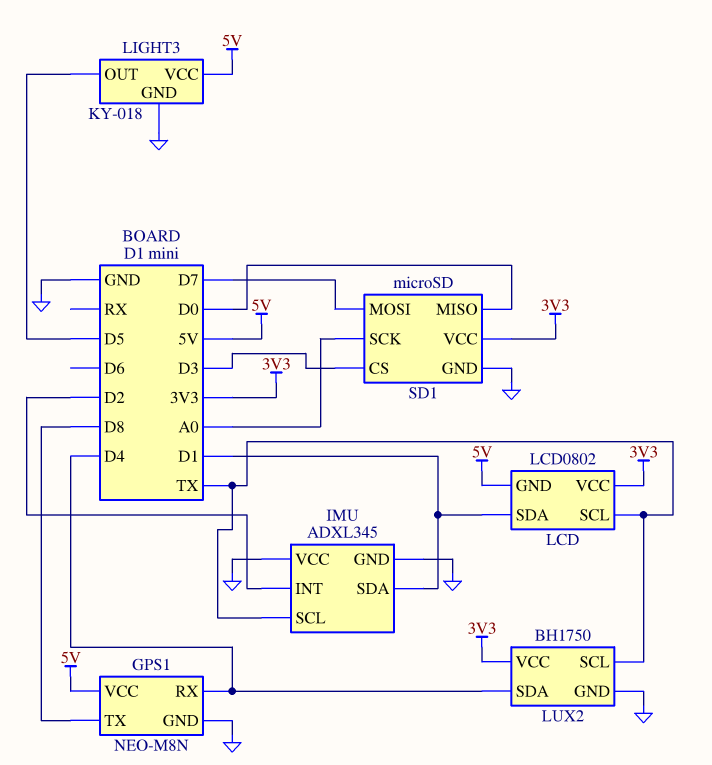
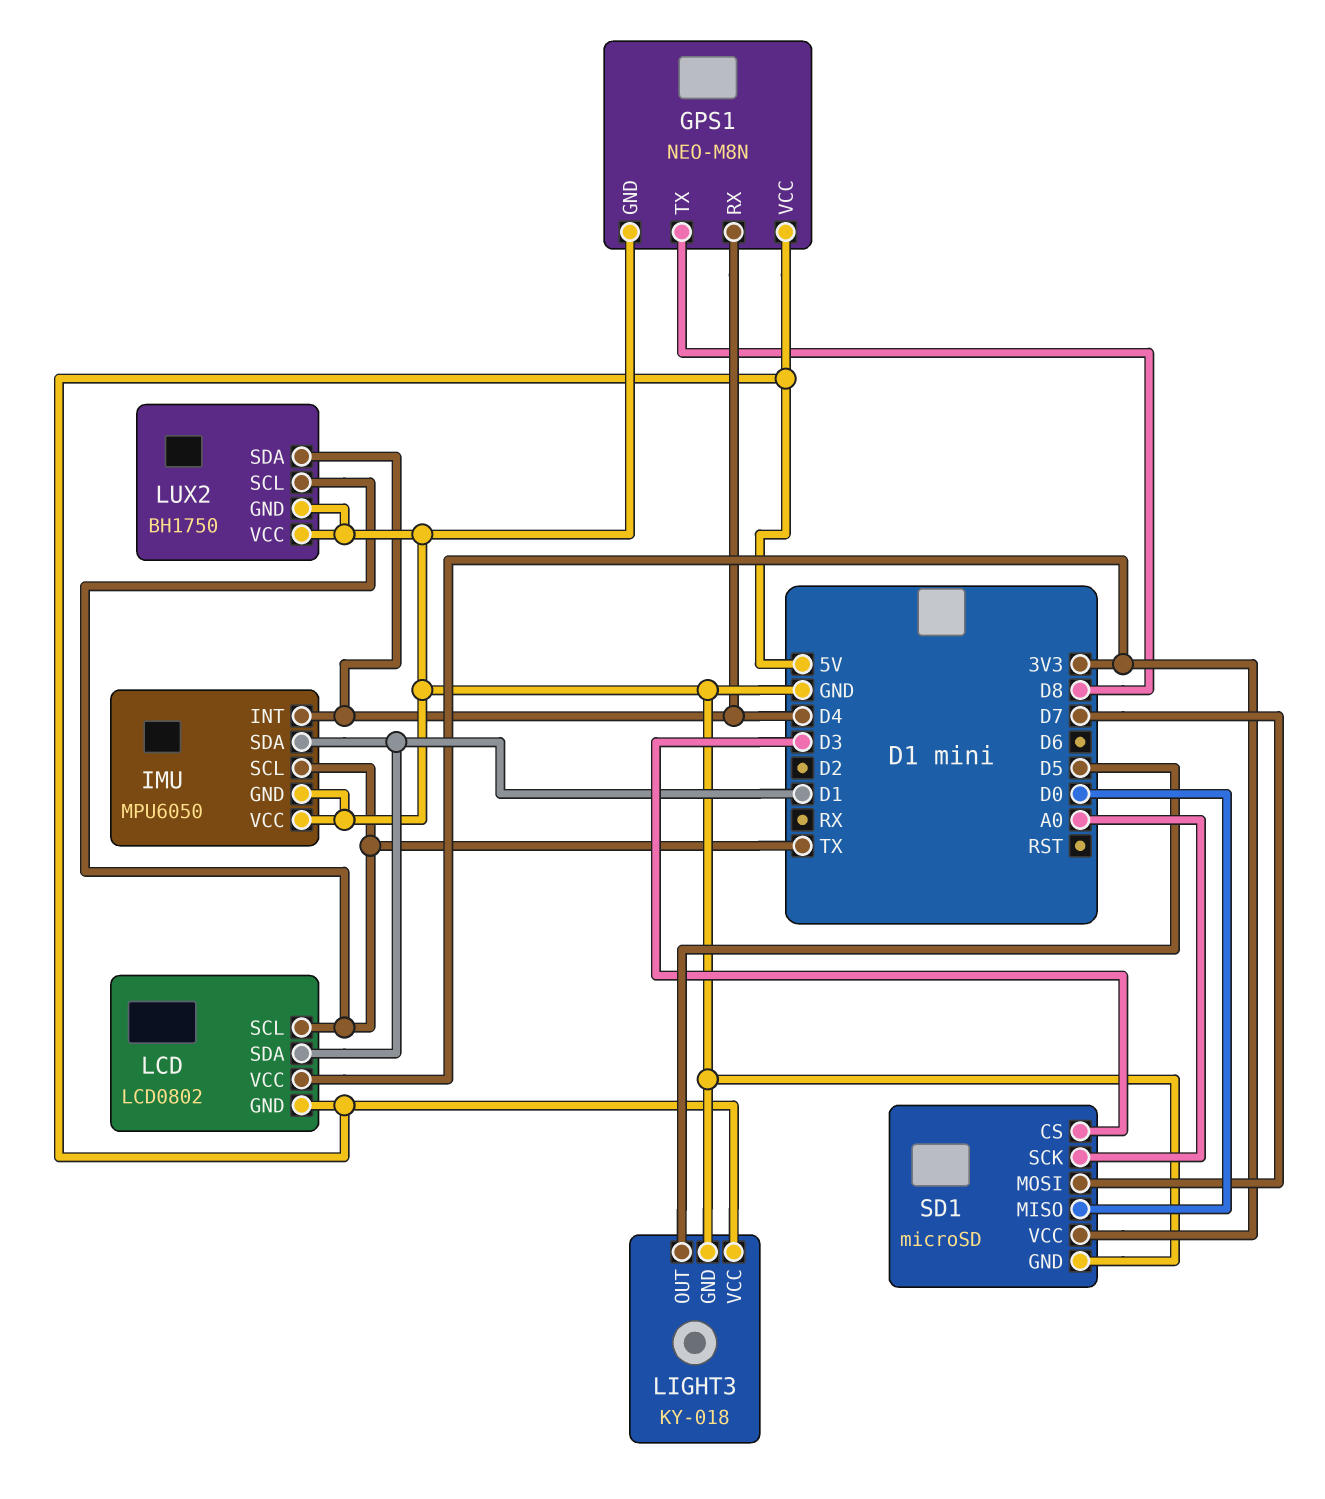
IMU: ADXL345 -> MPU6050
IMU pin INT: D2 -> D4
LUX2 pin VCC: 3V3 -> GND

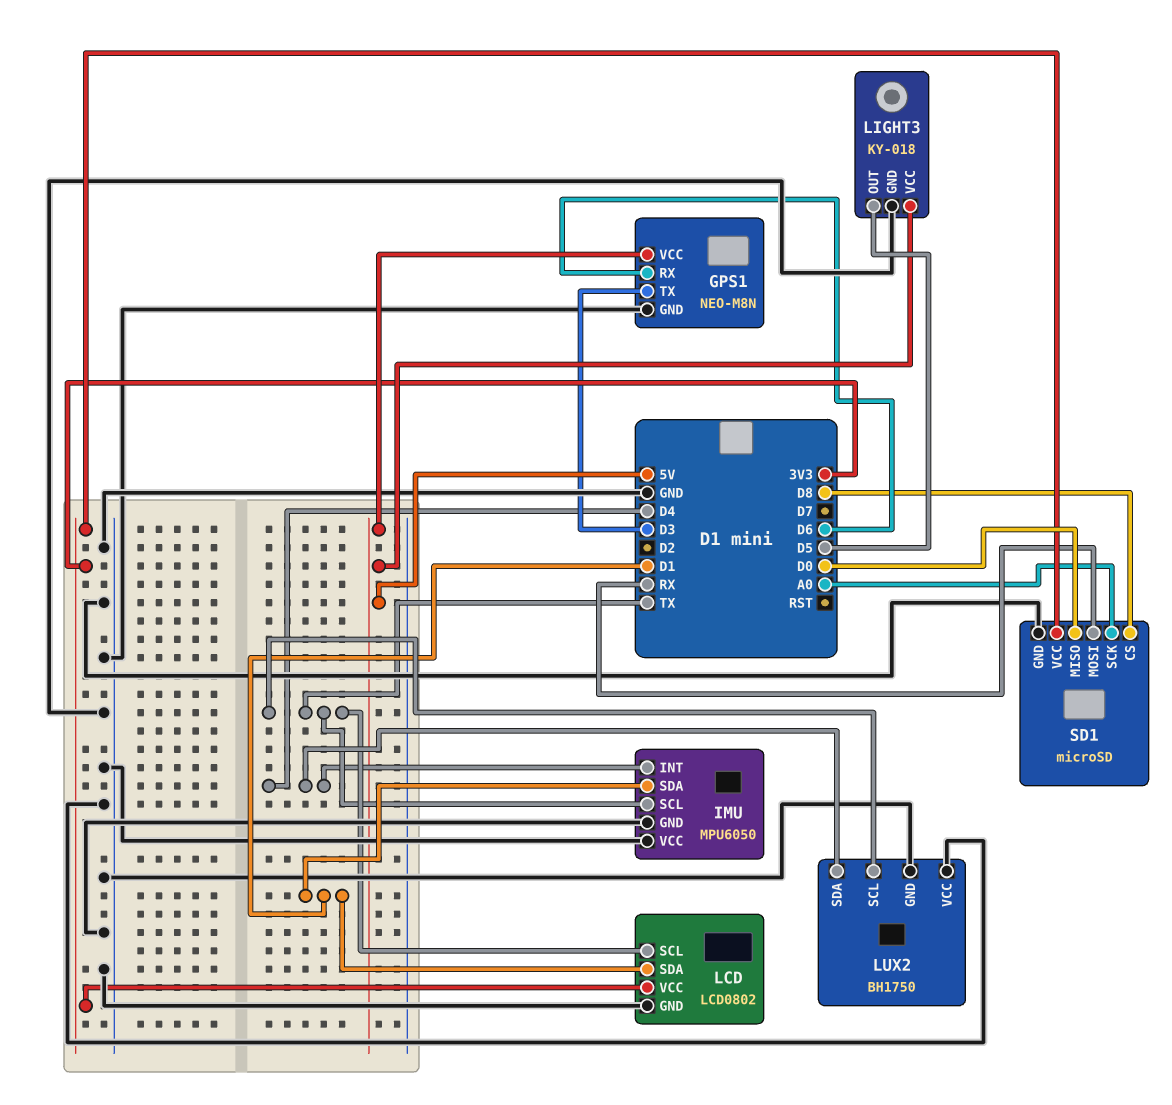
GPS1 pin RX: D4 -> D6
GPS1 pin TX: D8 -> D3
LCD pin GND: 5V -> GND
SD1 pin CS: D3 -> D8
SD1 pin MOSI: D7 -> RX

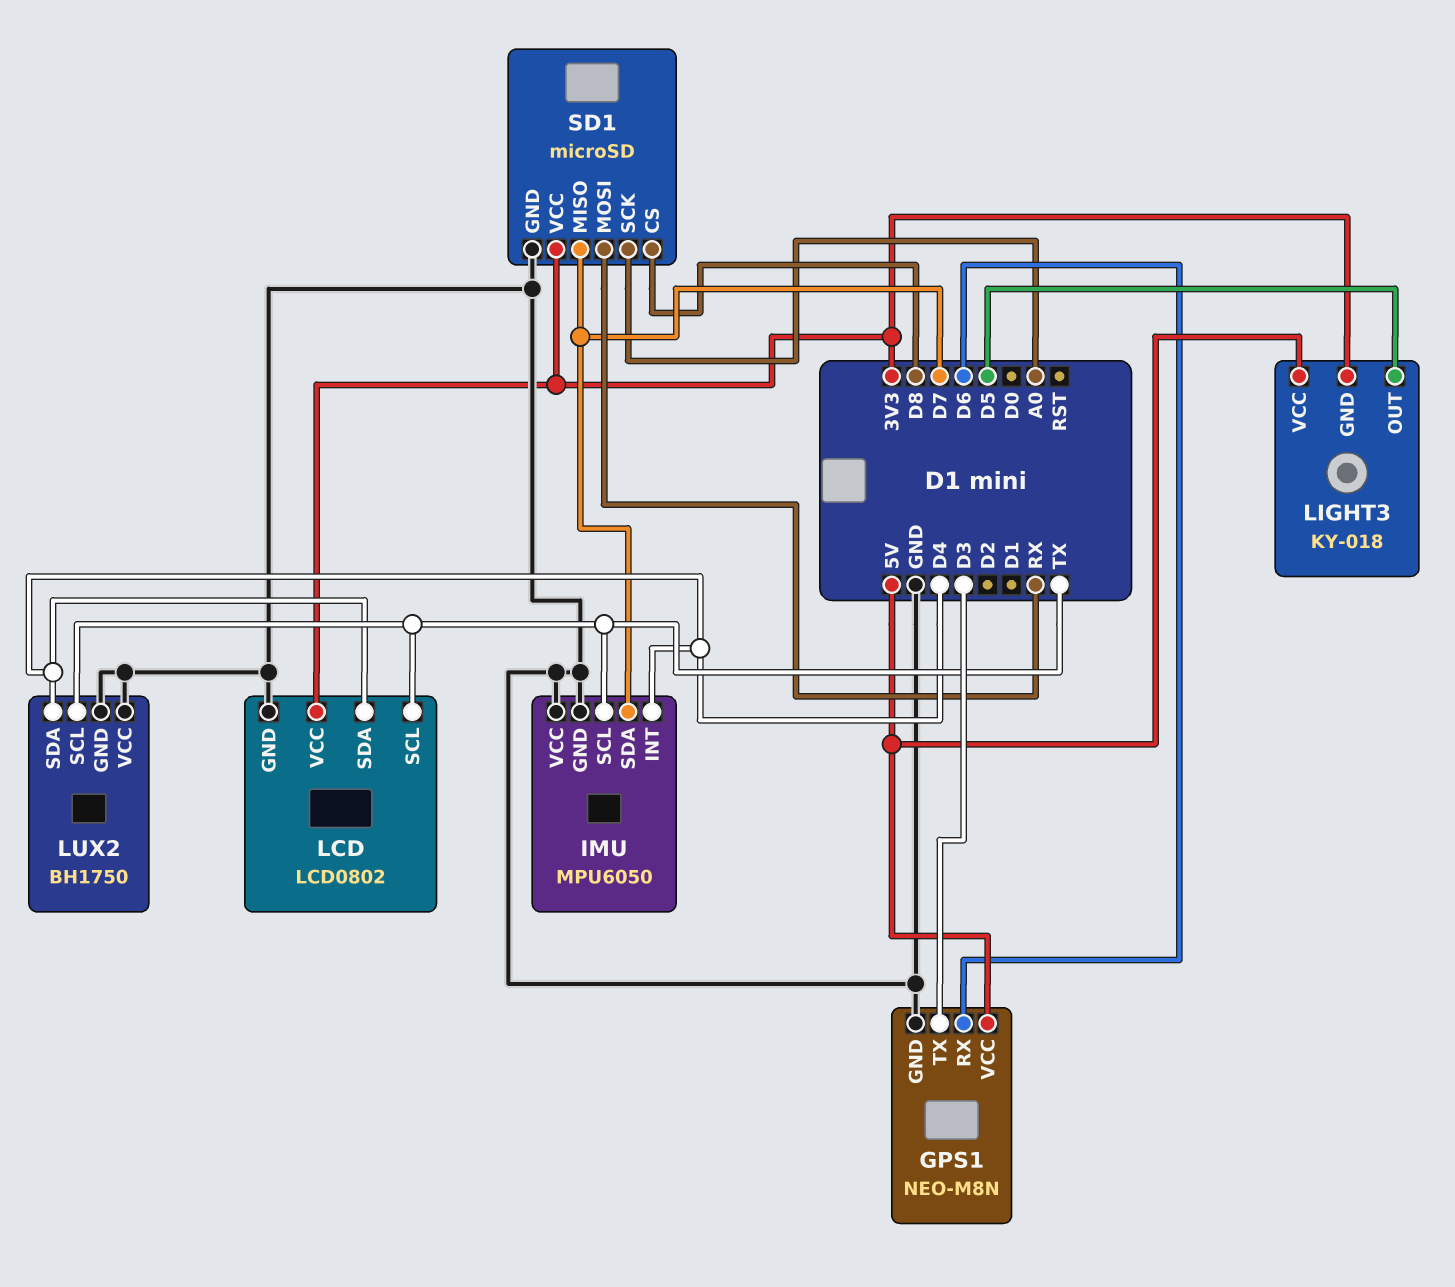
IMU pin SDA: D1 -> D7
LCD pin SDA: D1 -> D4
LIGHT3 pin GND: GND -> 3V3
SD1 pin MISO: D0 -> D7

